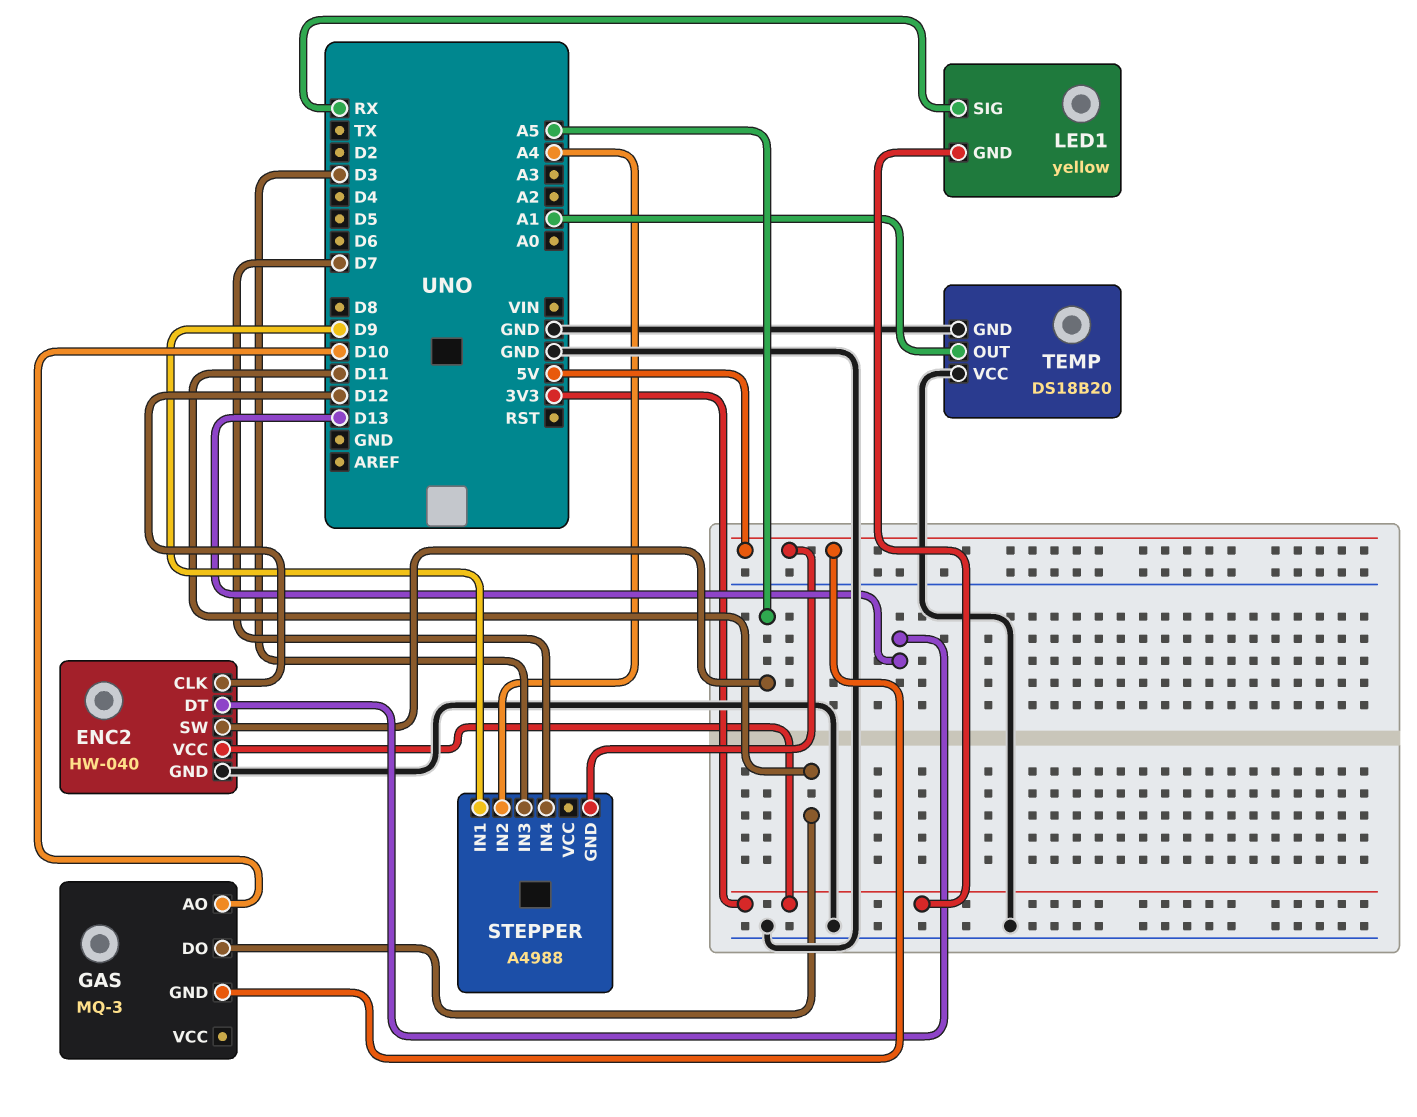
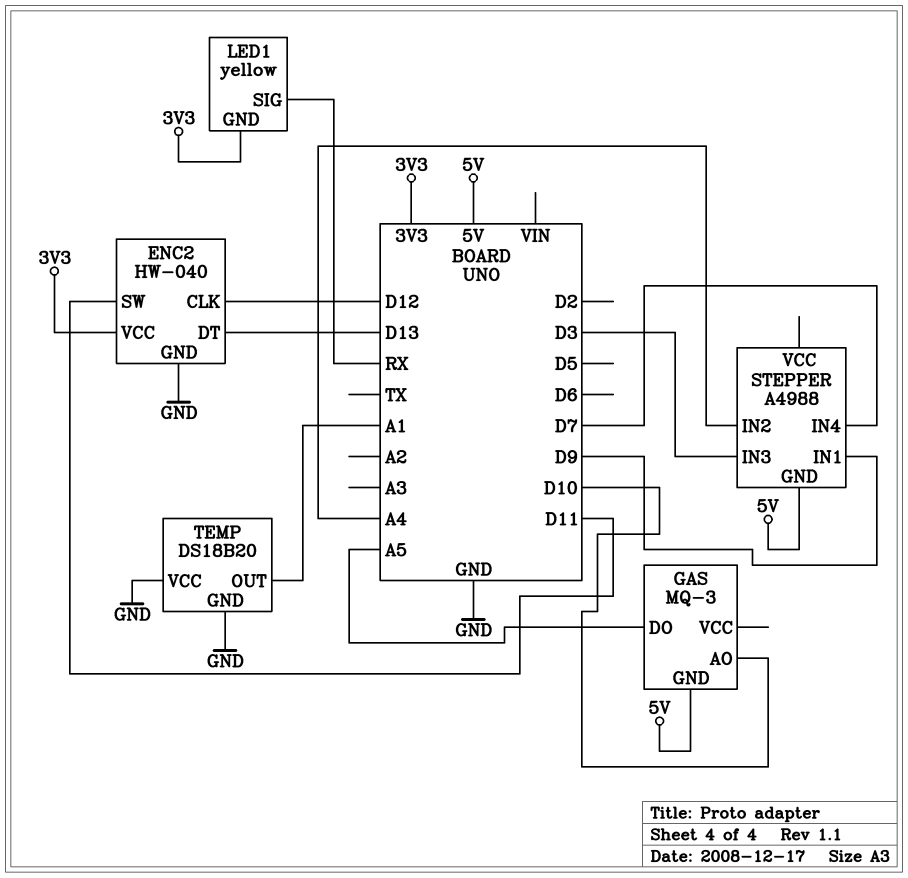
ENC2 pin SW: A5 -> D11
GAS pin DO: D11 -> A5

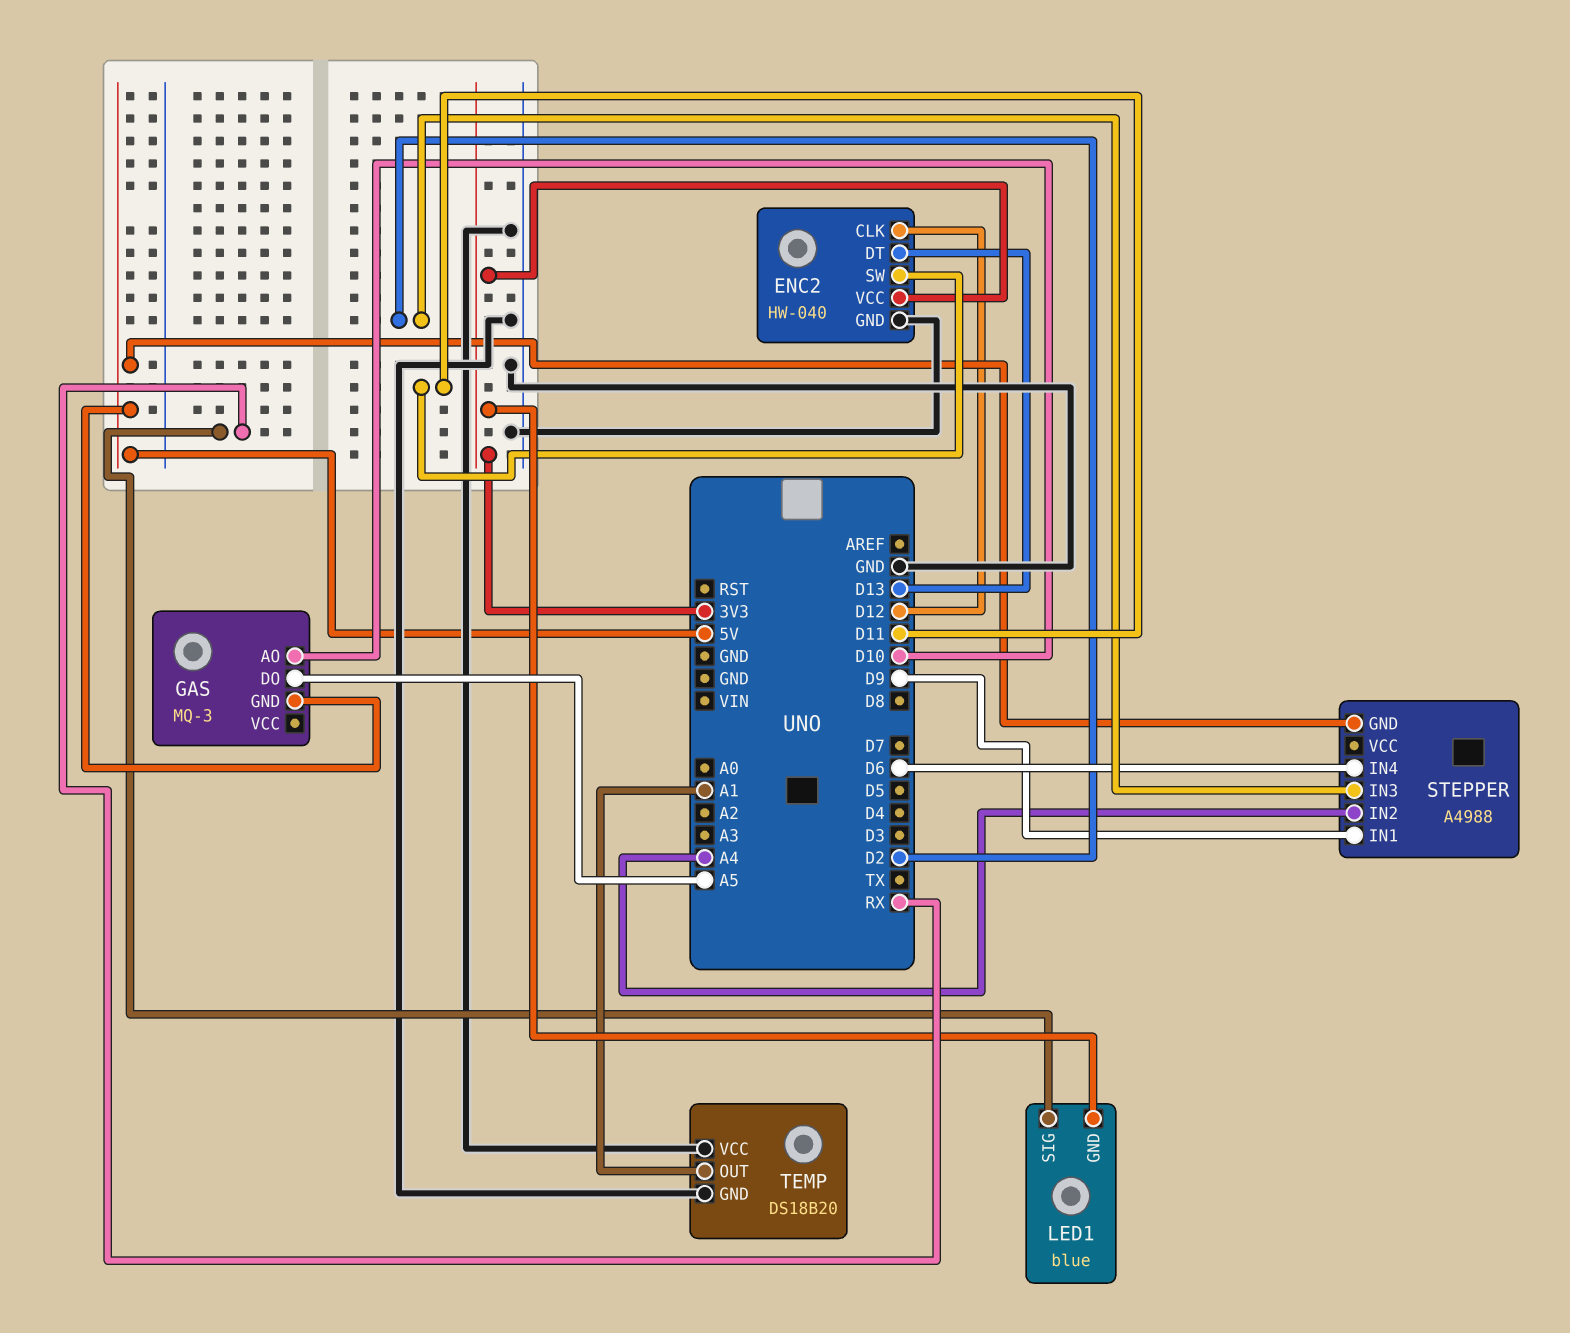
LED1: yellow -> blue
STEPPER pin IN3: D3 -> D2
STEPPER pin IN4: D7 -> D6

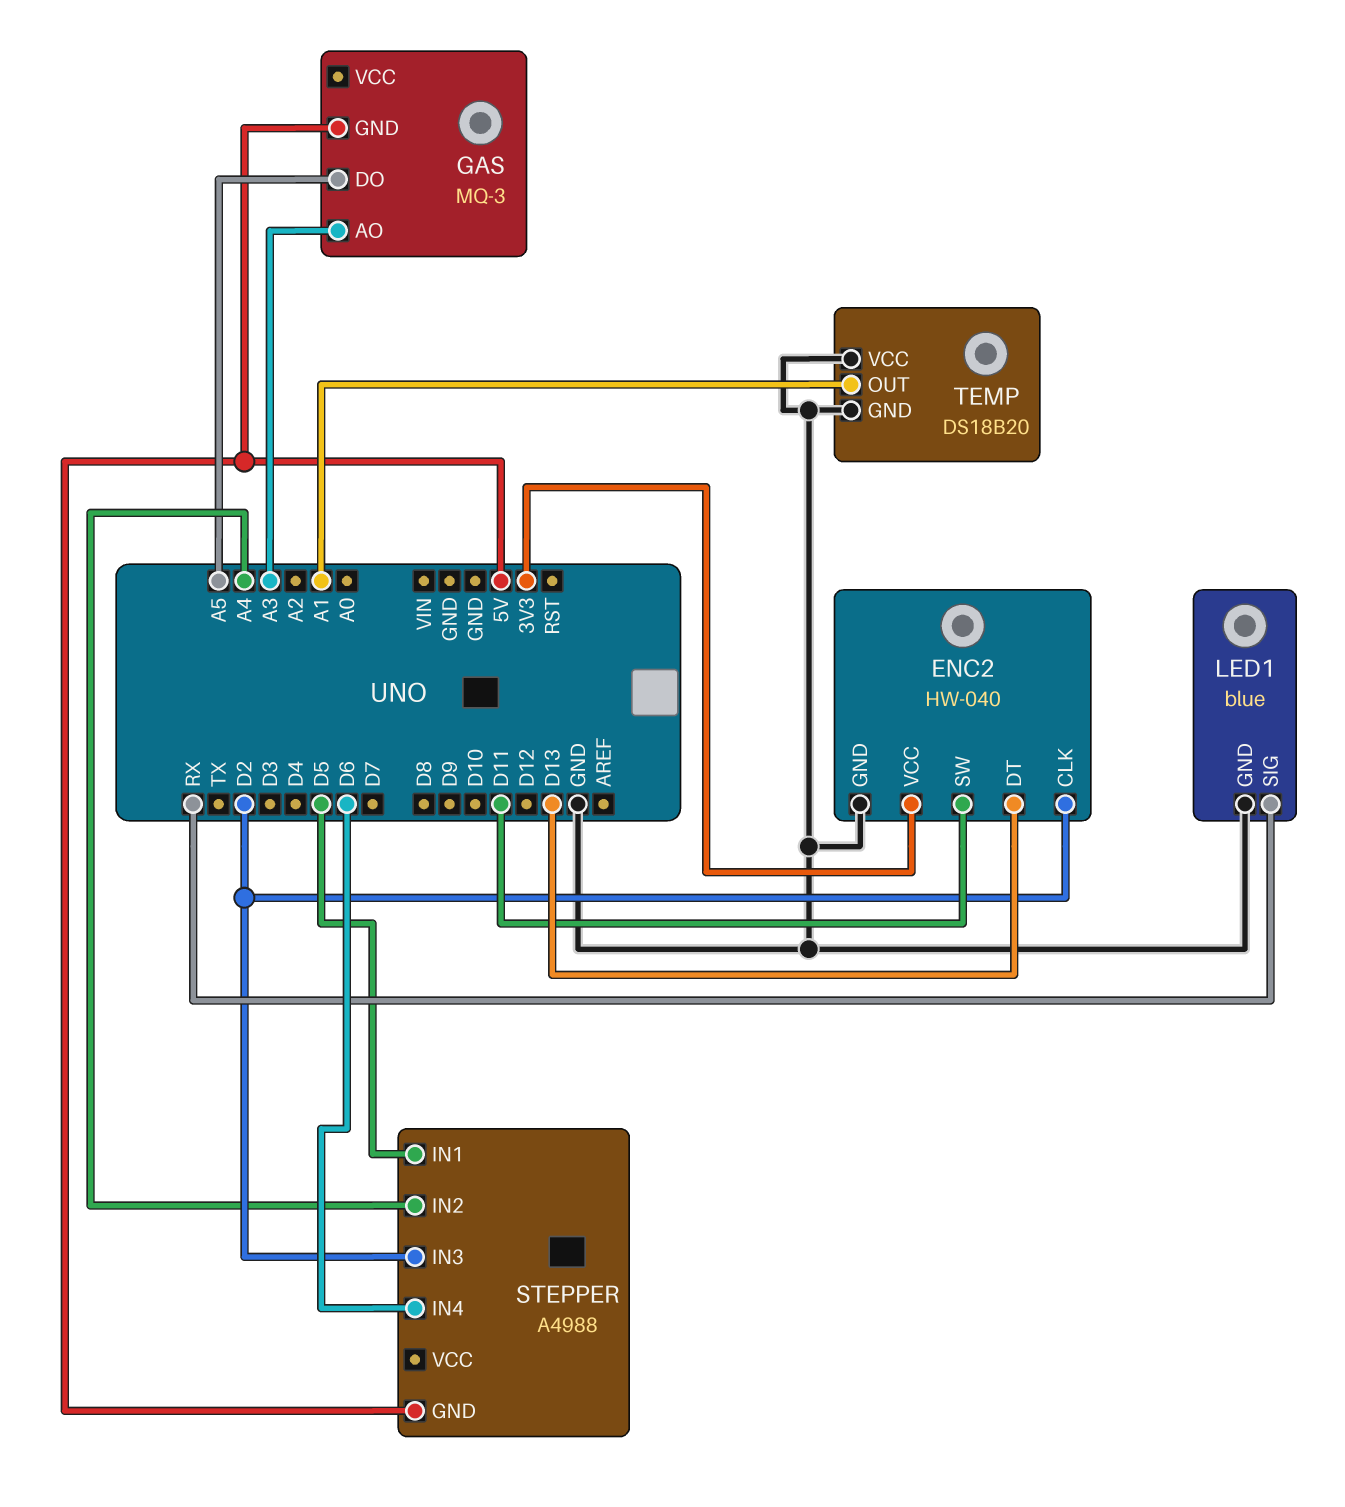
ENC2 pin CLK: D12 -> D2
GAS pin AO: D10 -> A3
LED1 pin GND: 3V3 -> GND
STEPPER pin IN1: D9 -> D5

